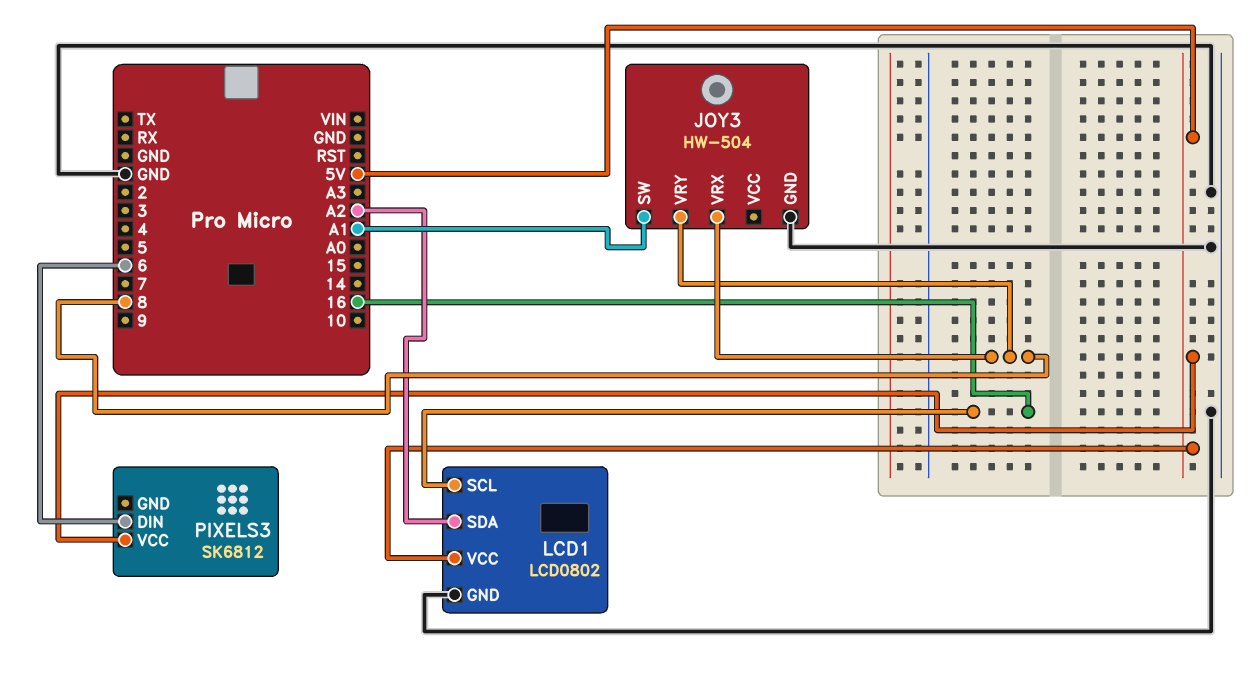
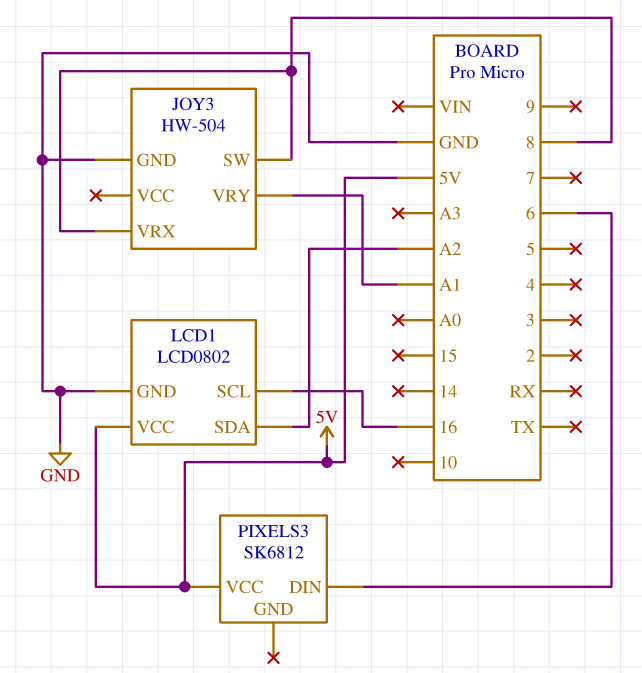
JOY3 pin SW: A1 -> 8
JOY3 pin VRY: 8 -> A1

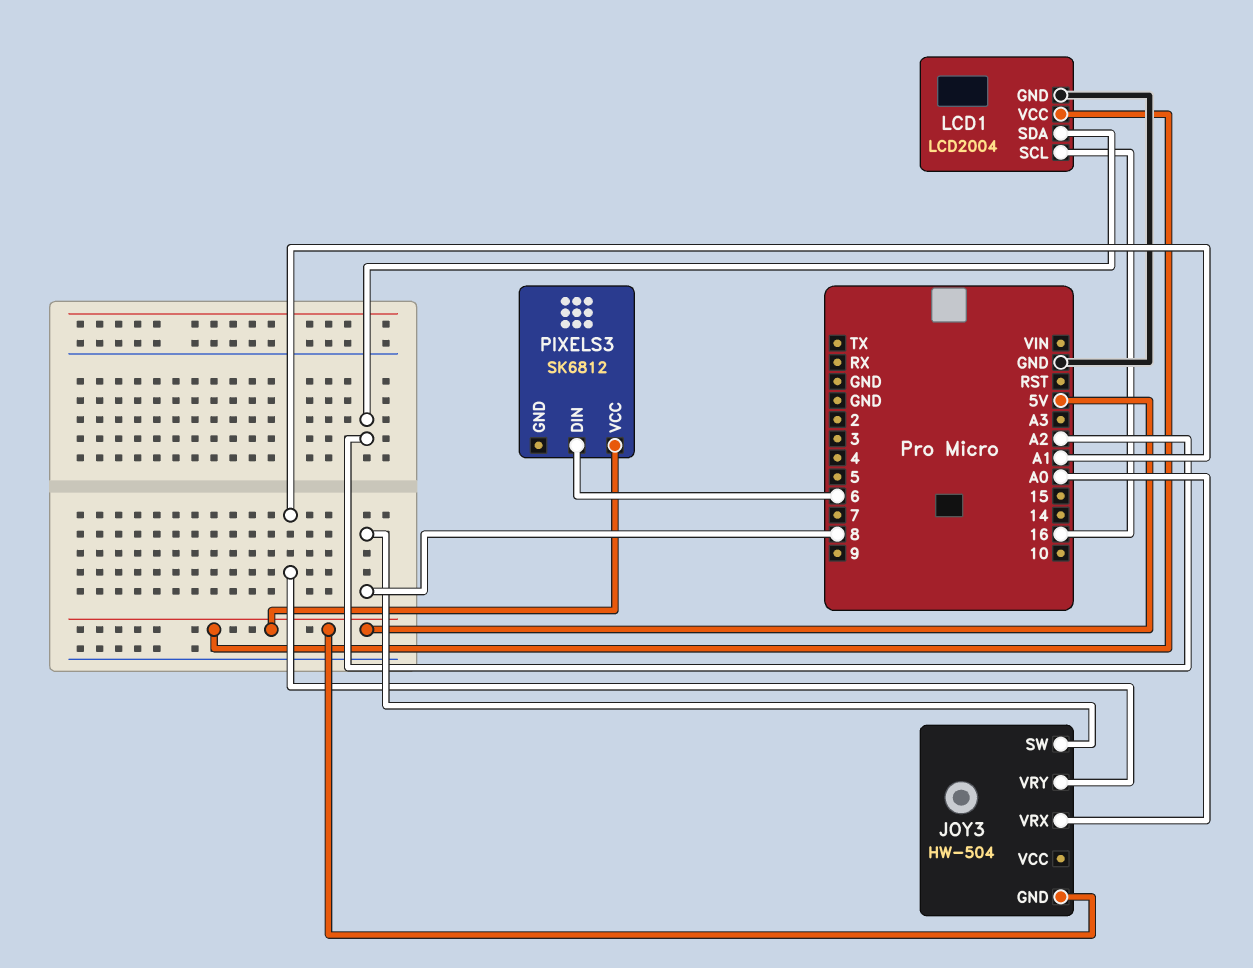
JOY3 pin GND: GND -> 5V
JOY3 pin VRX: 8 -> A0
LCD1: LCD0802 -> LCD2004

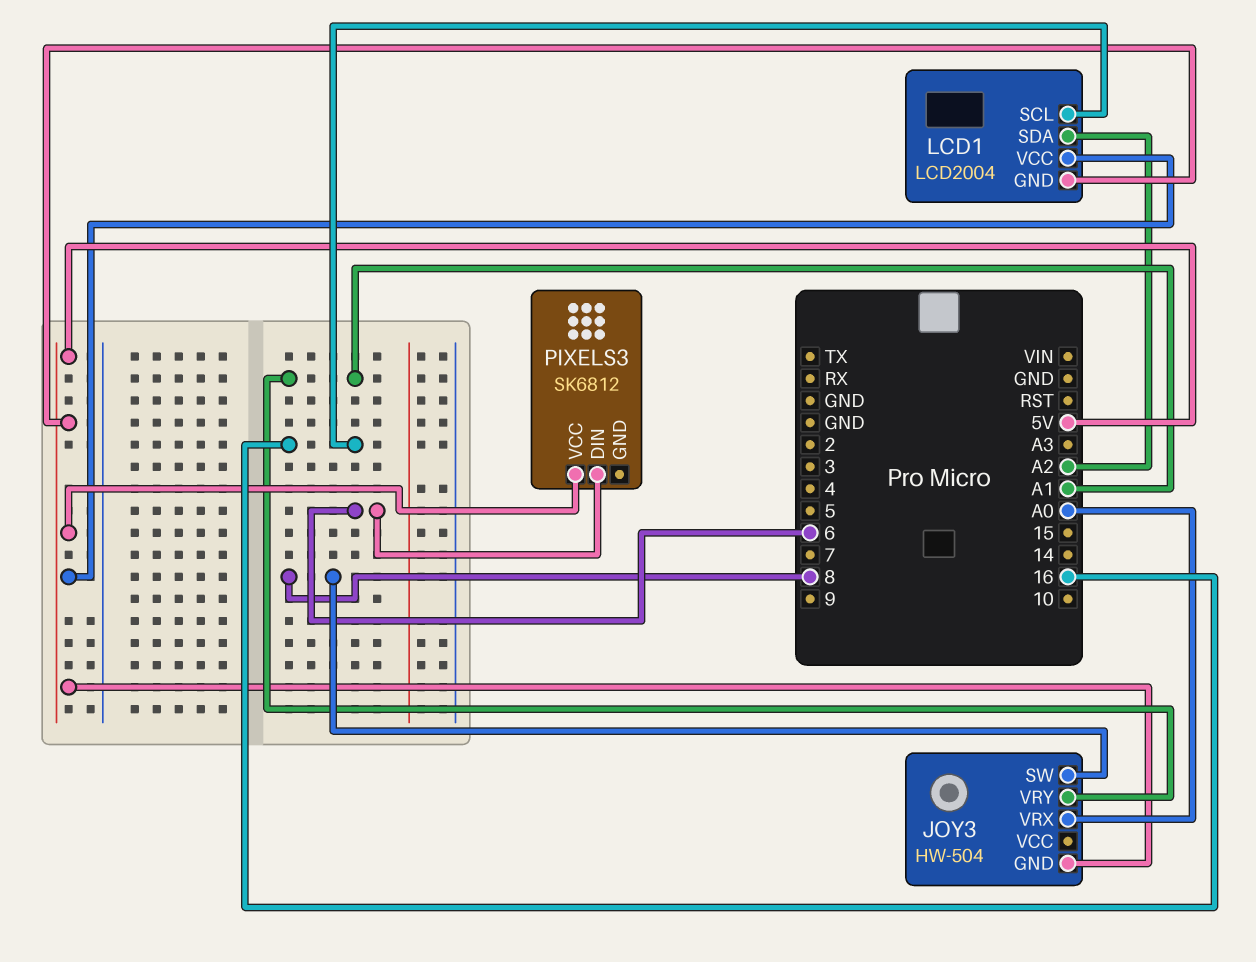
LCD1 pin GND: GND -> 5V

